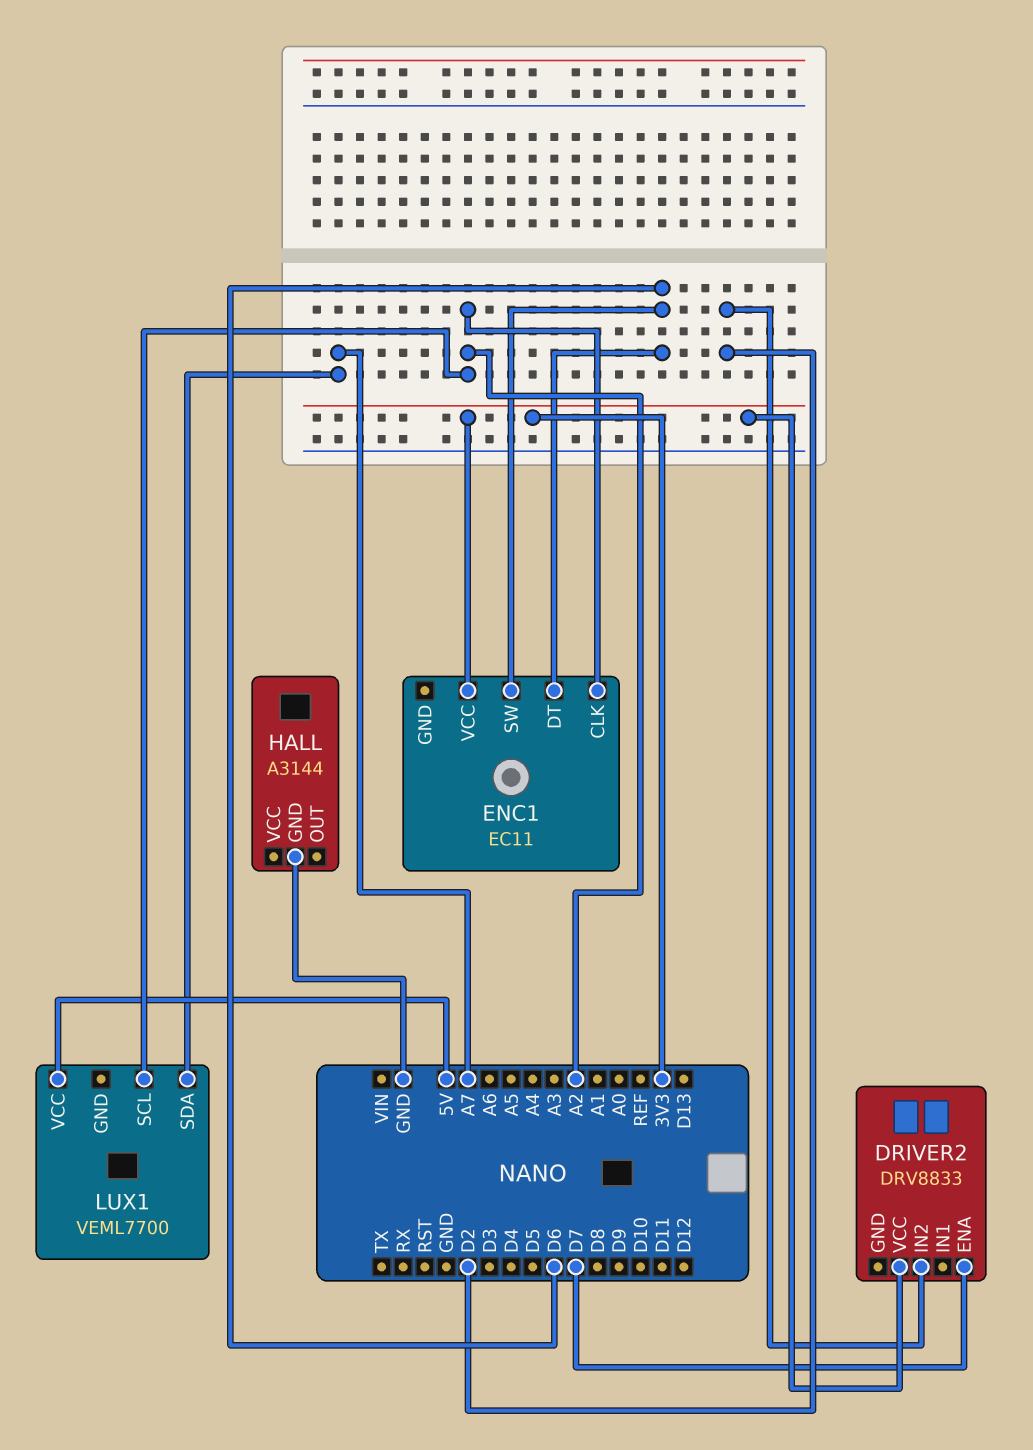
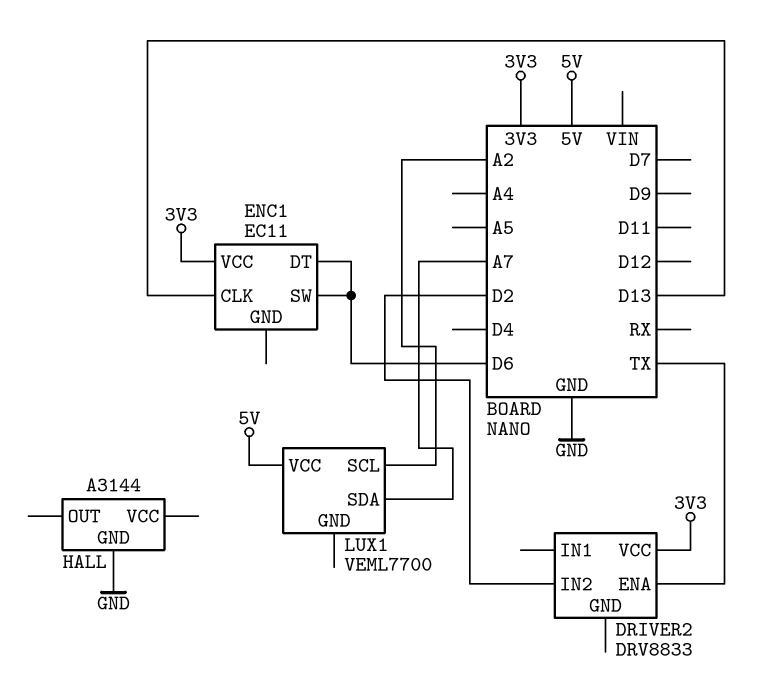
DRIVER2 pin ENA: D7 -> TX
ENC1 pin CLK: A2 -> D13

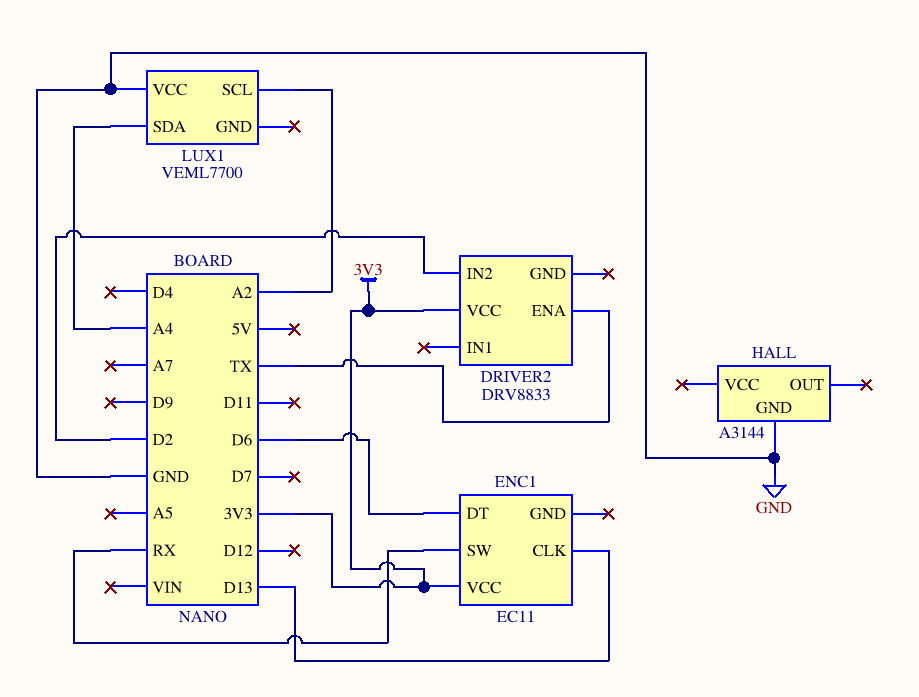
ENC1 pin SW: D6 -> RX
LUX1 pin SDA: A7 -> A4
LUX1 pin VCC: 5V -> GND

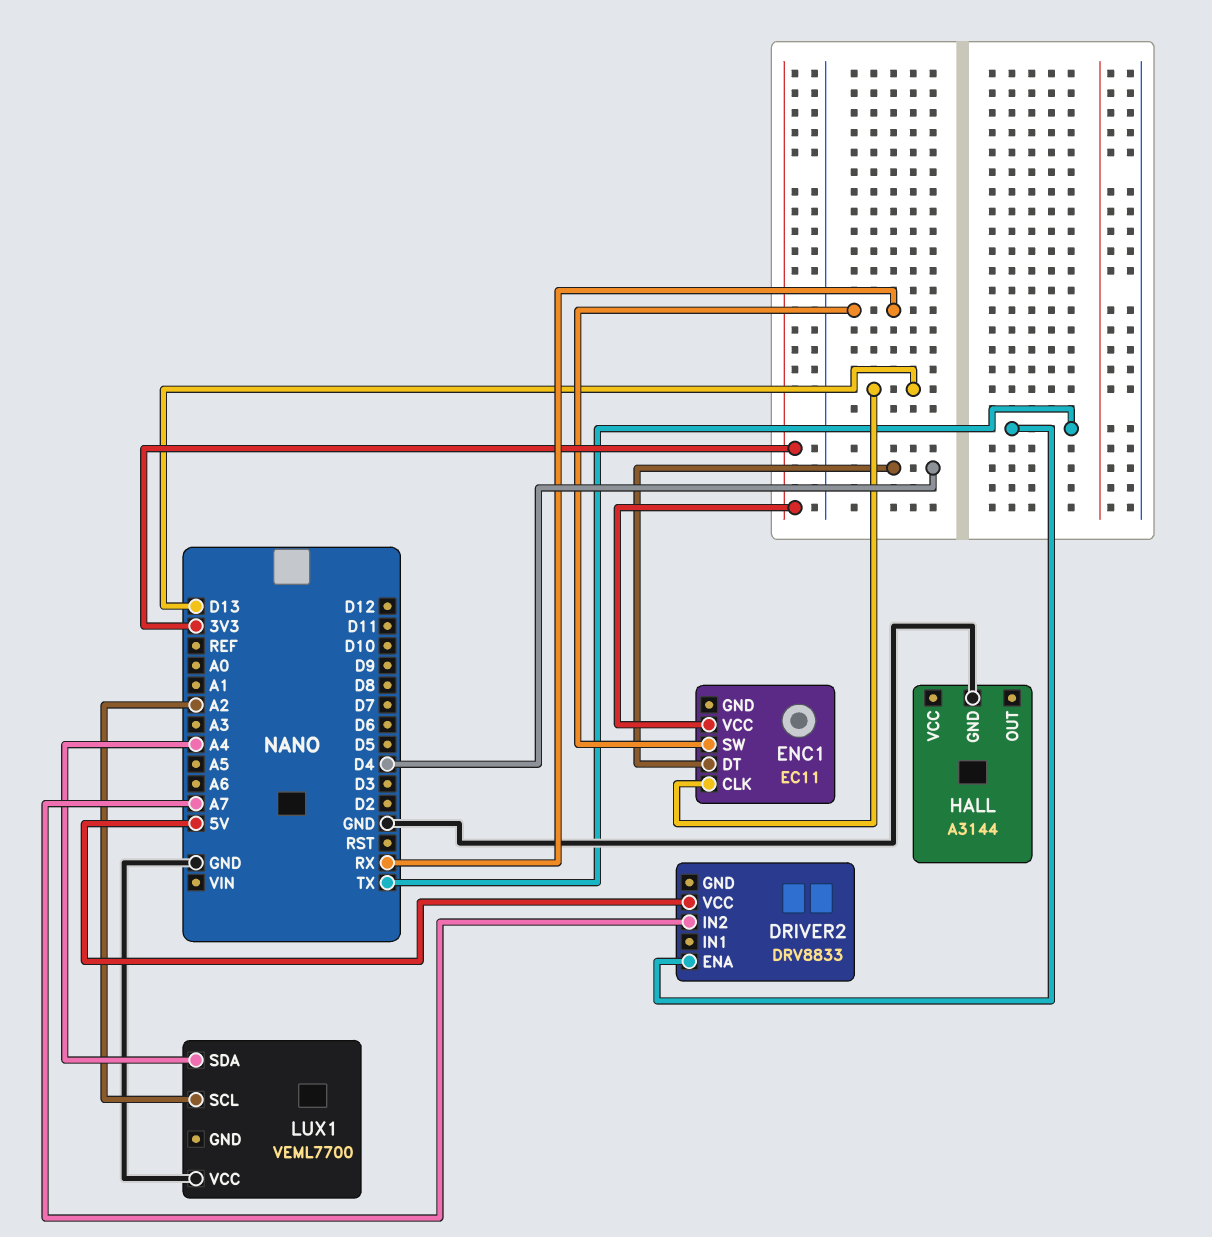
DRIVER2 pin IN2: D2 -> A7
DRIVER2 pin VCC: 3V3 -> 5V
ENC1 pin DT: D6 -> D4

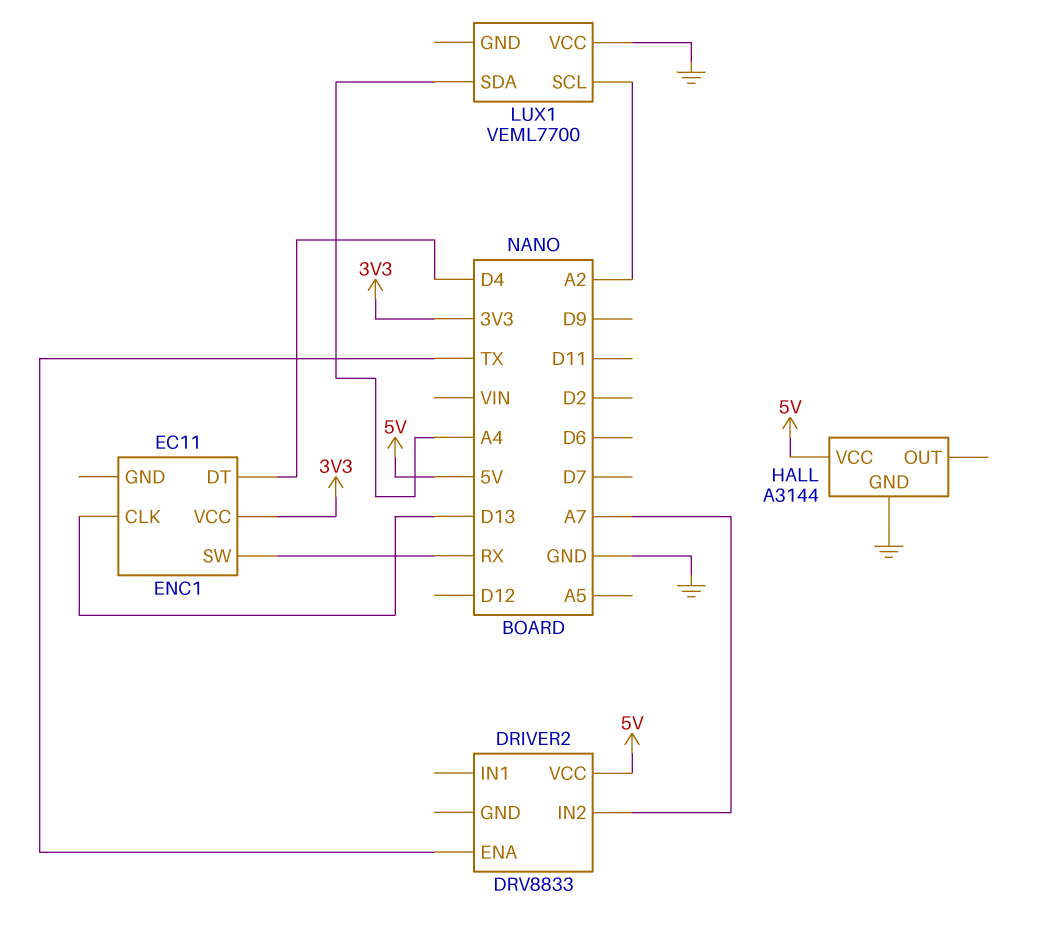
HALL pin VCC: none -> 5V

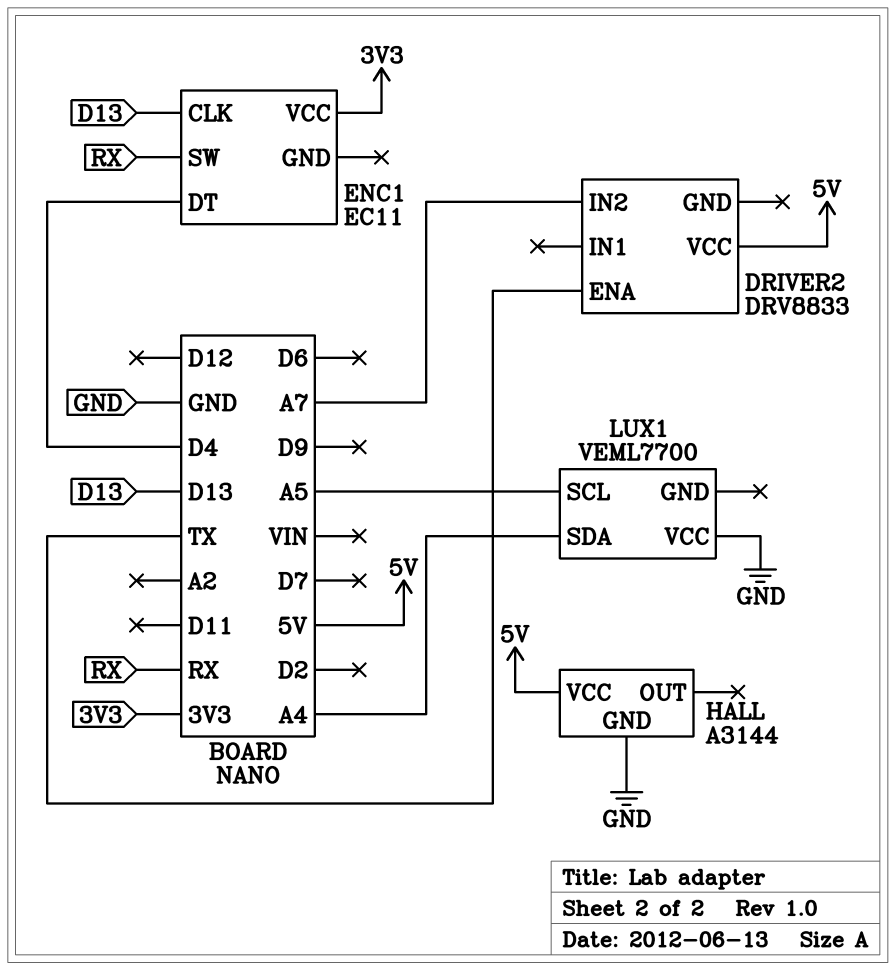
LUX1 pin SCL: A2 -> A5

